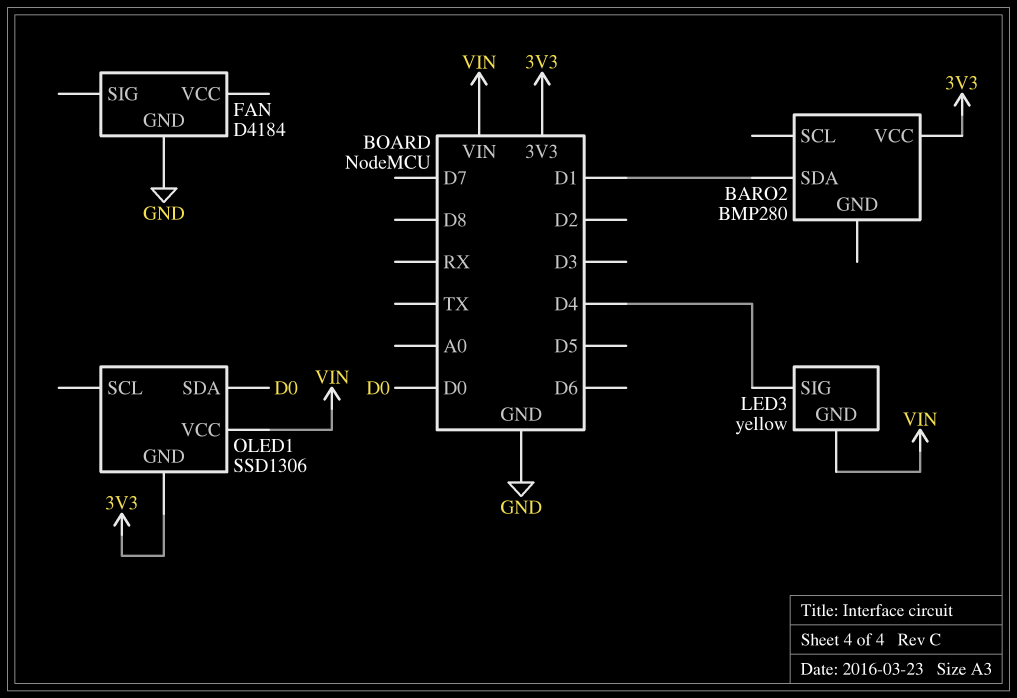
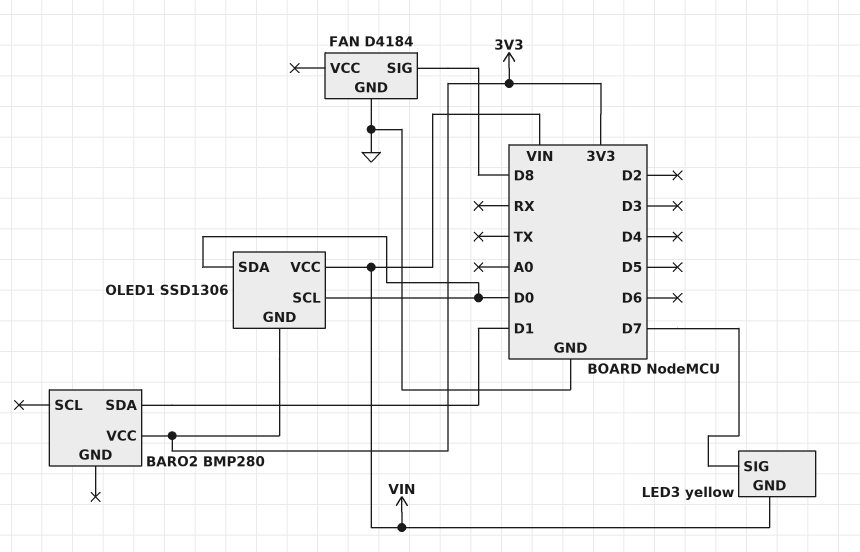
FAN pin SIG: none -> D8
LED3 pin SIG: D4 -> D7
OLED1 pin SCL: none -> D0

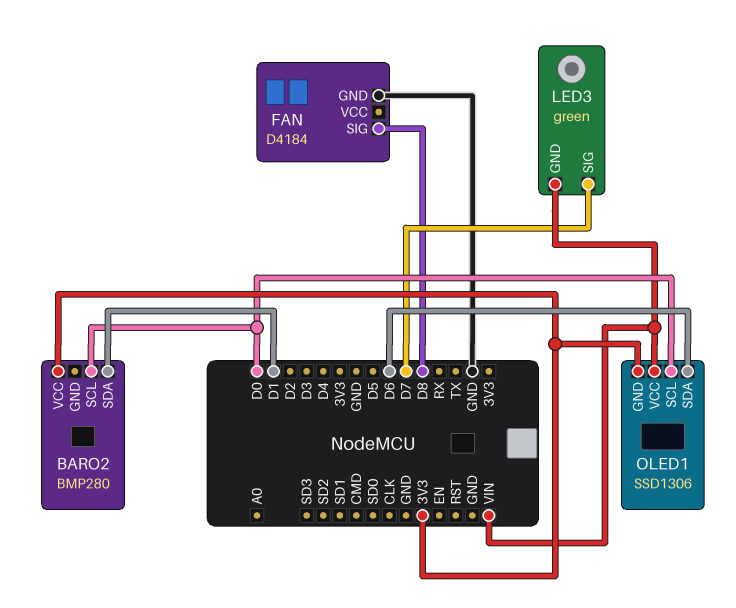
BARO2 pin SCL: none -> D0
LED3: yellow -> green
OLED1 pin SDA: D0 -> D6

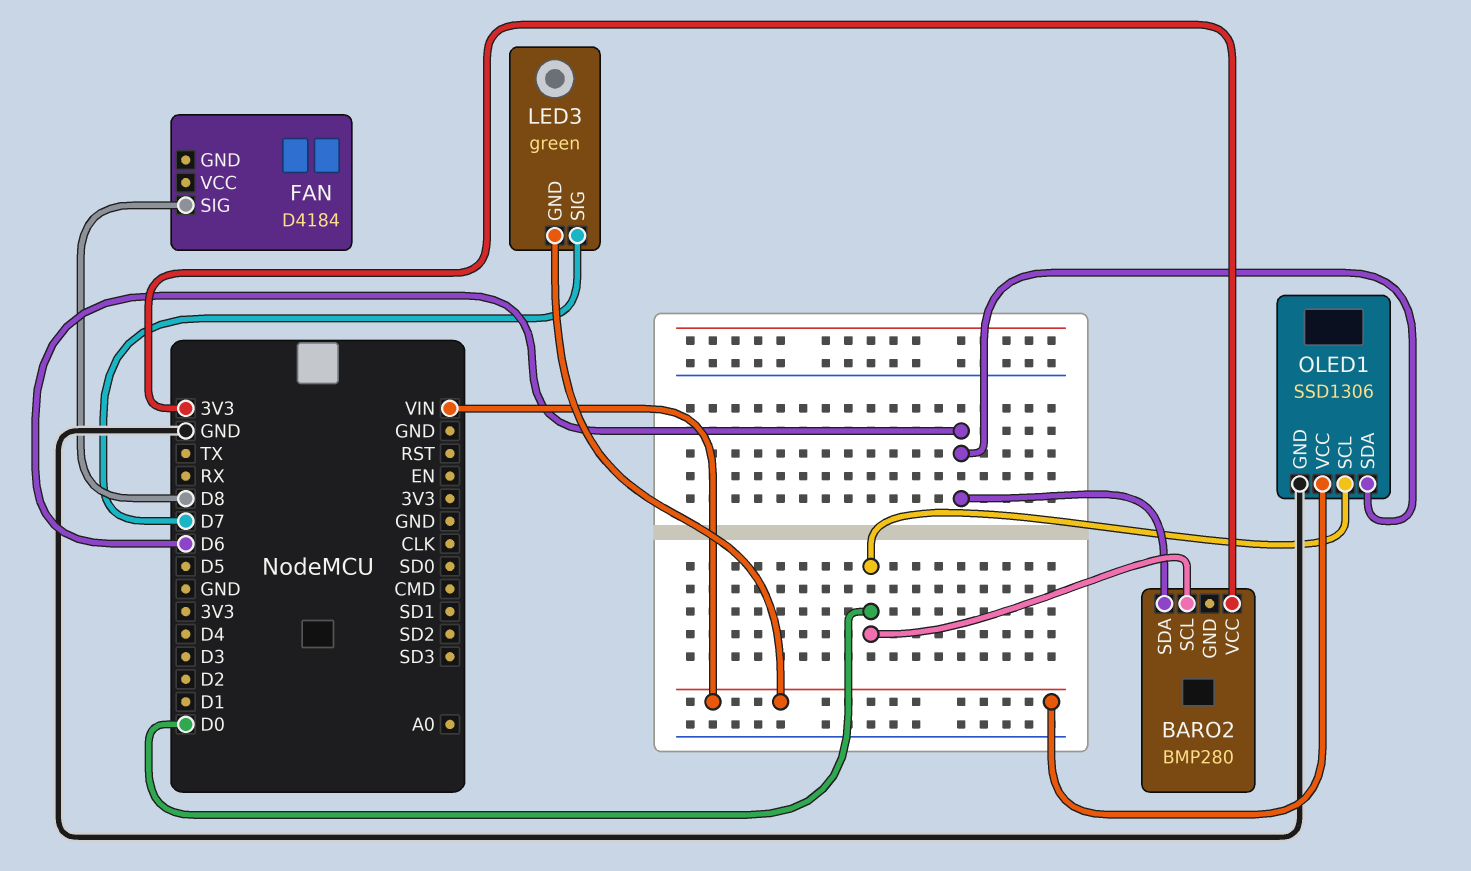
BARO2 pin SDA: D1 -> D6
FAN pin GND: GND -> none
OLED1 pin GND: 3V3 -> GND

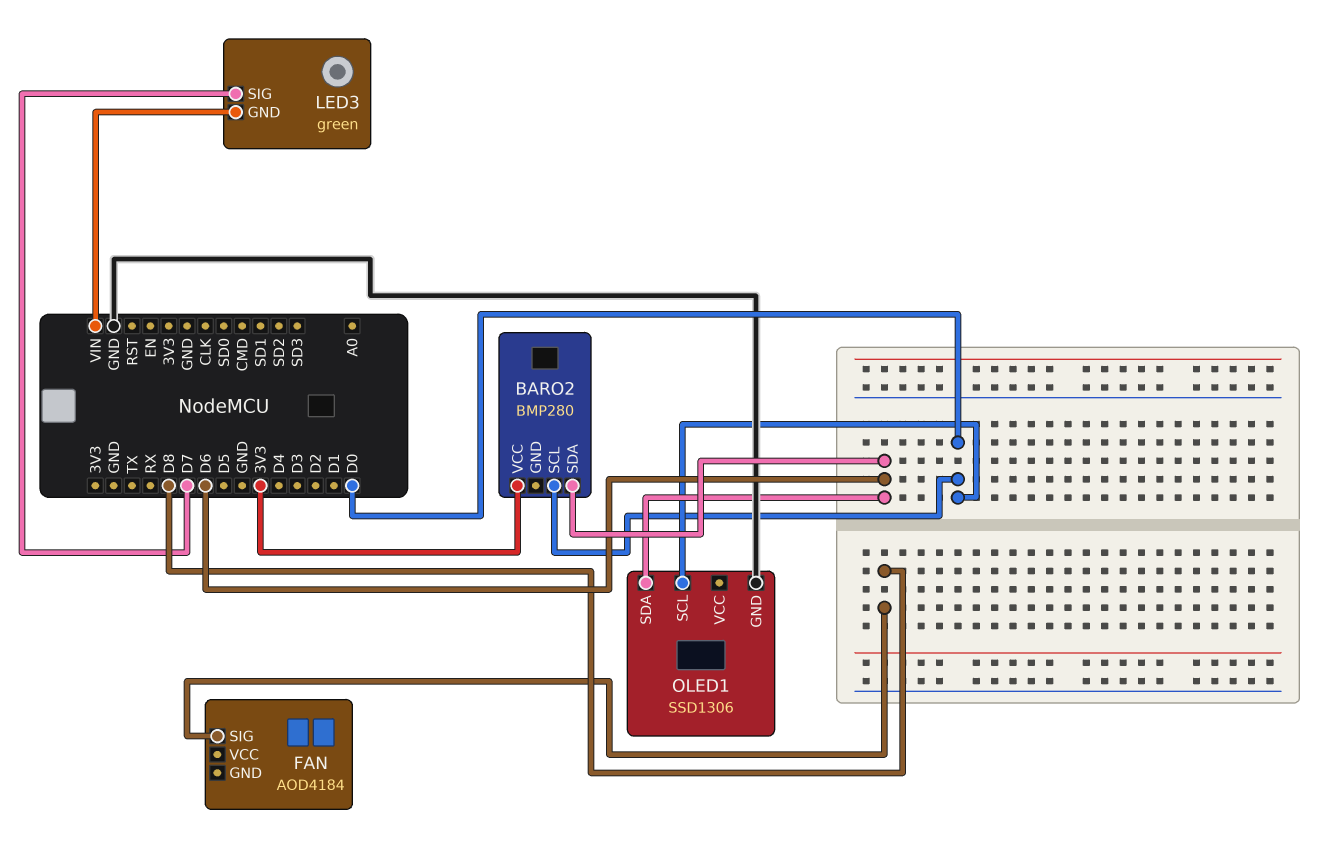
FAN: D4184 -> AOD4184
OLED1 pin VCC: VIN -> none

